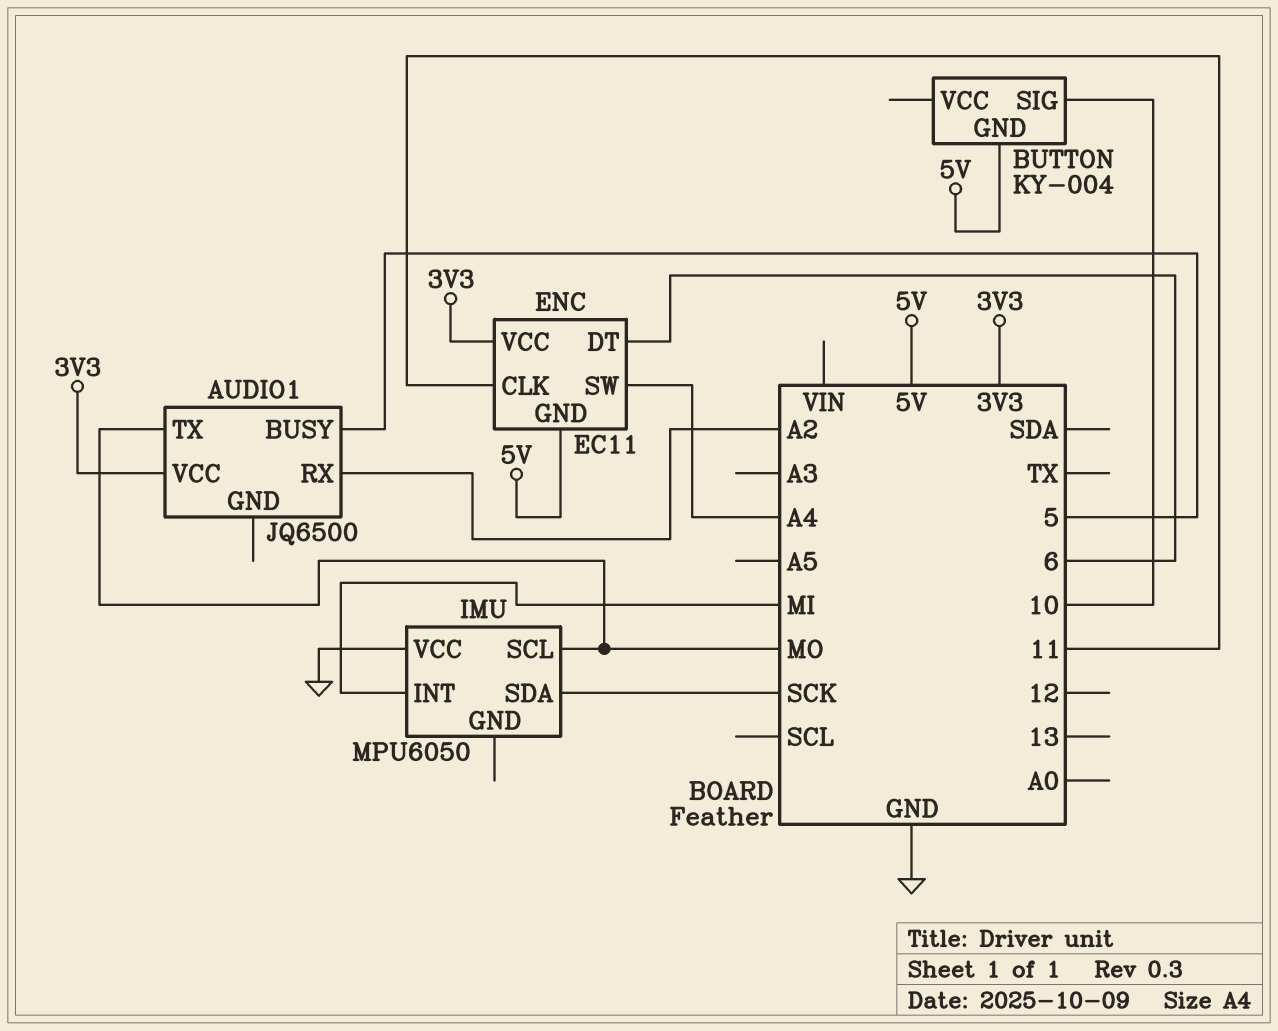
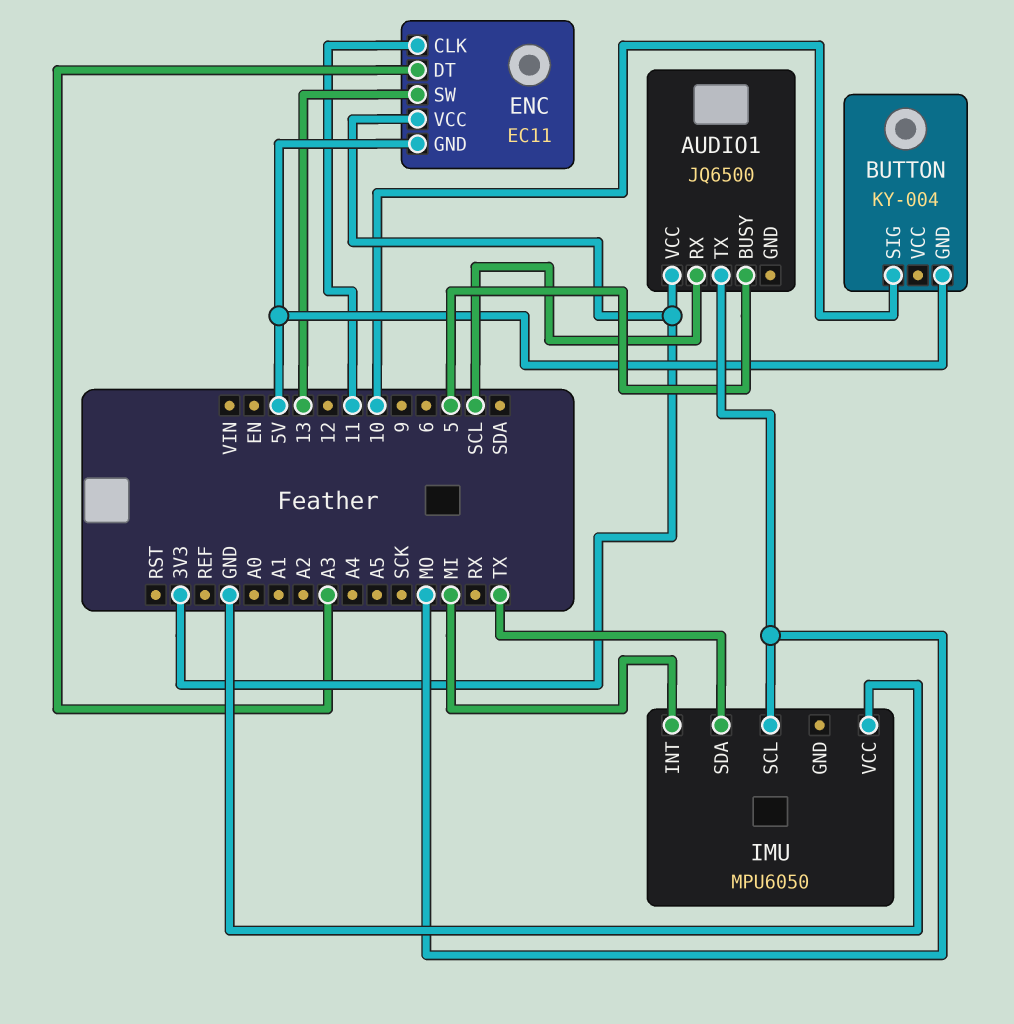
AUDIO1 pin RX: A2 -> SCL
ENC pin DT: 6 -> A3
ENC pin SW: A4 -> 13
IMU pin SDA: SCK -> TX

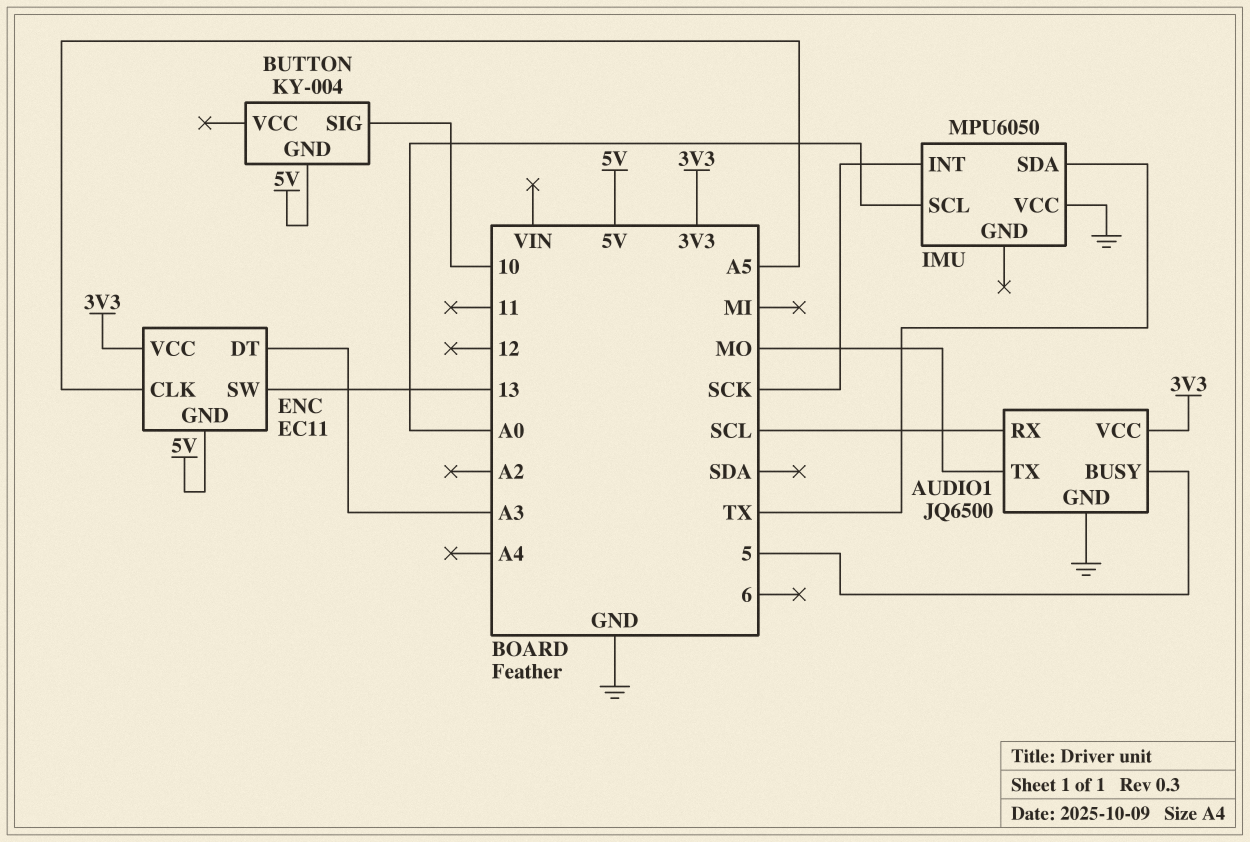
AUDIO1 pin GND: none -> GND
ENC pin CLK: 11 -> A5
IMU pin INT: MI -> SCK
IMU pin SCL: MO -> A0

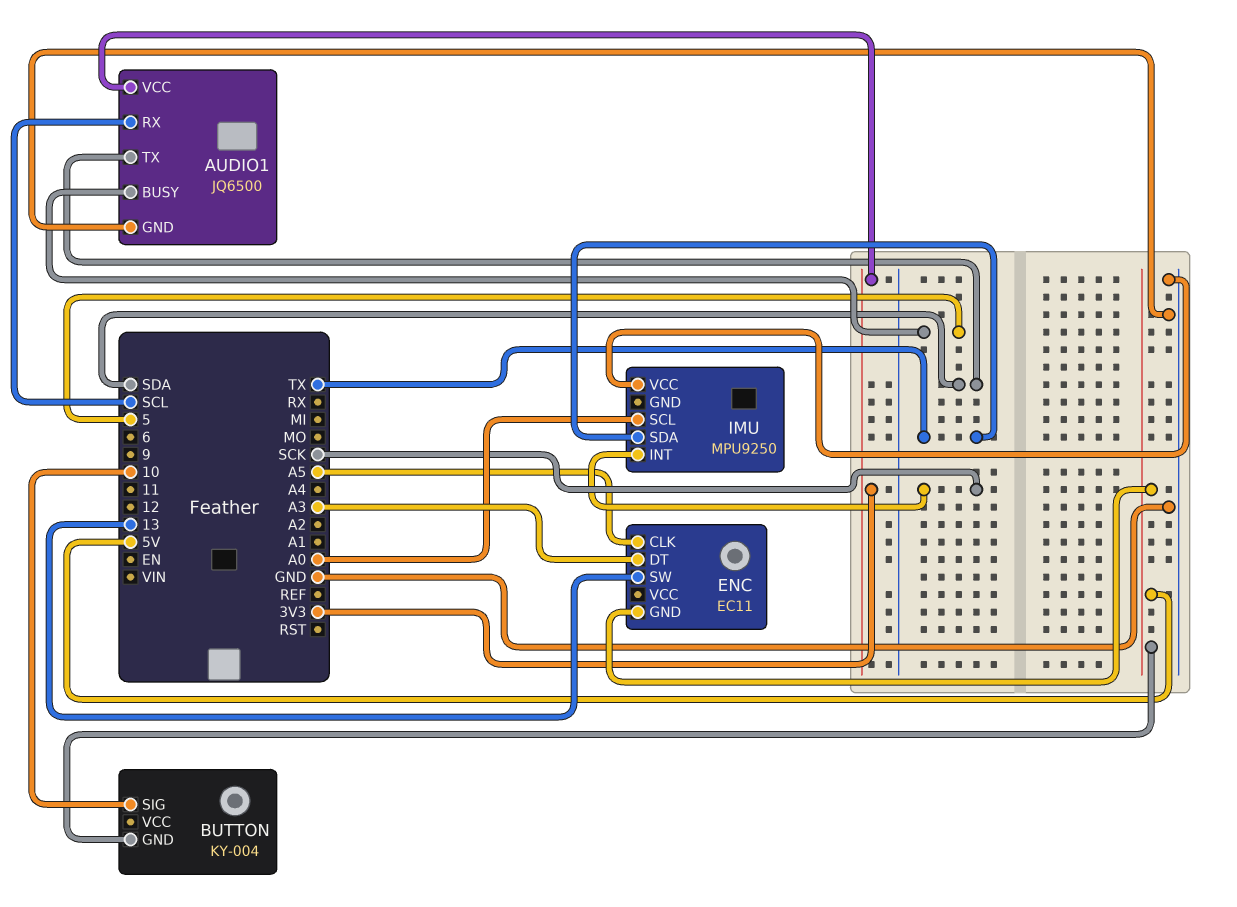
AUDIO1 pin TX: MO -> SDA
ENC pin VCC: 3V3 -> none
IMU: MPU6050 -> MPU9250

